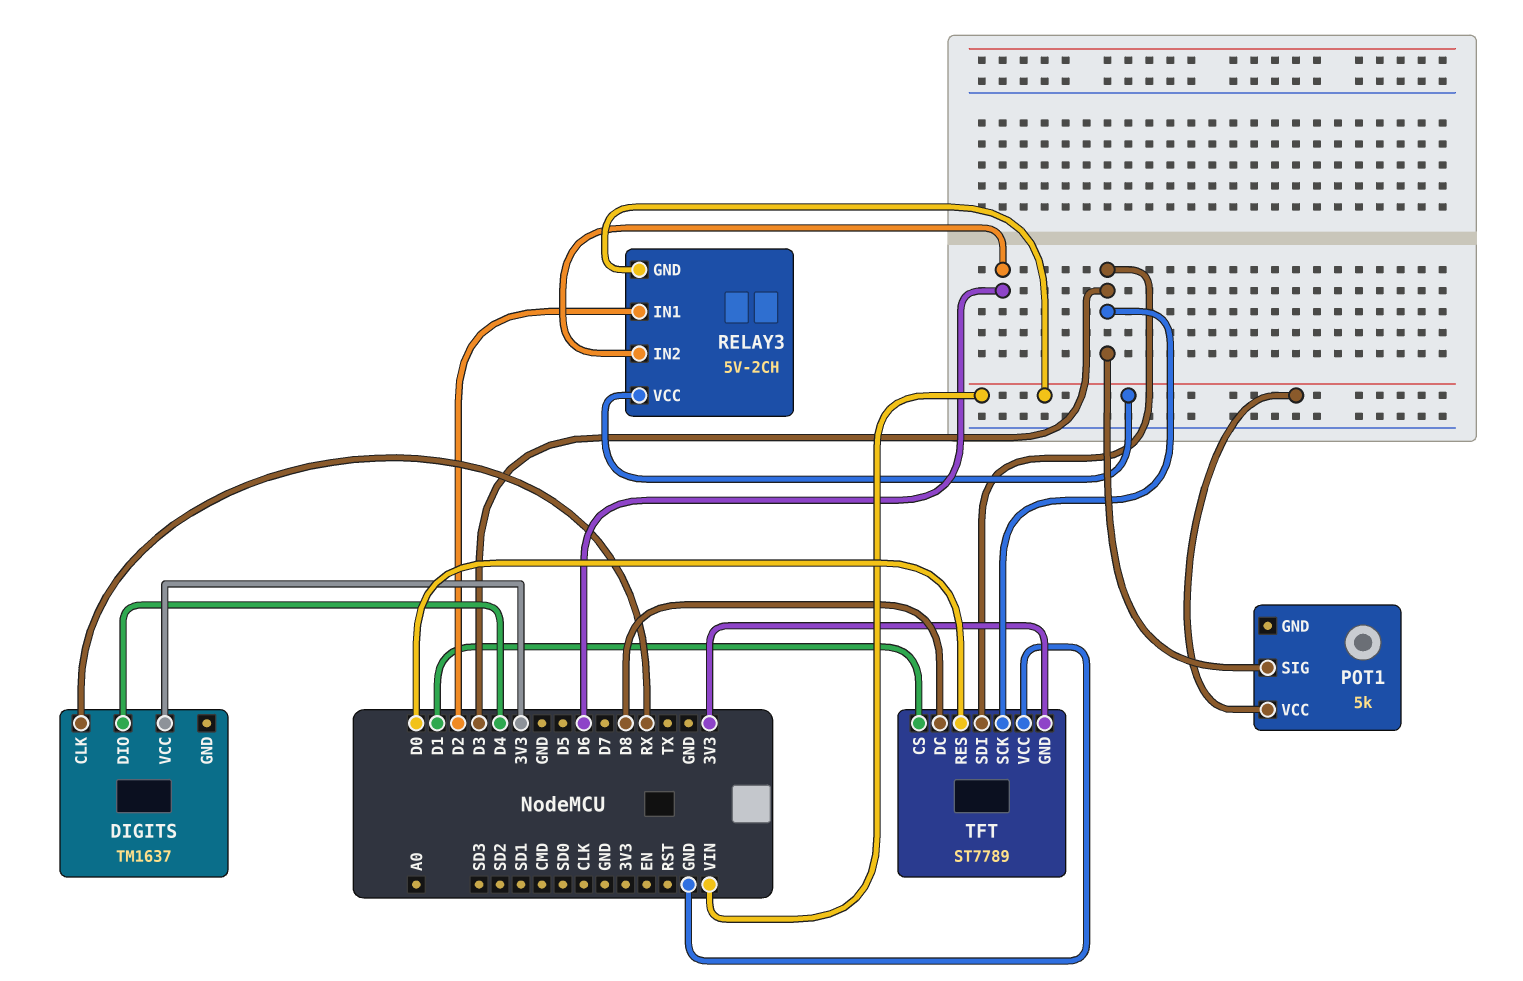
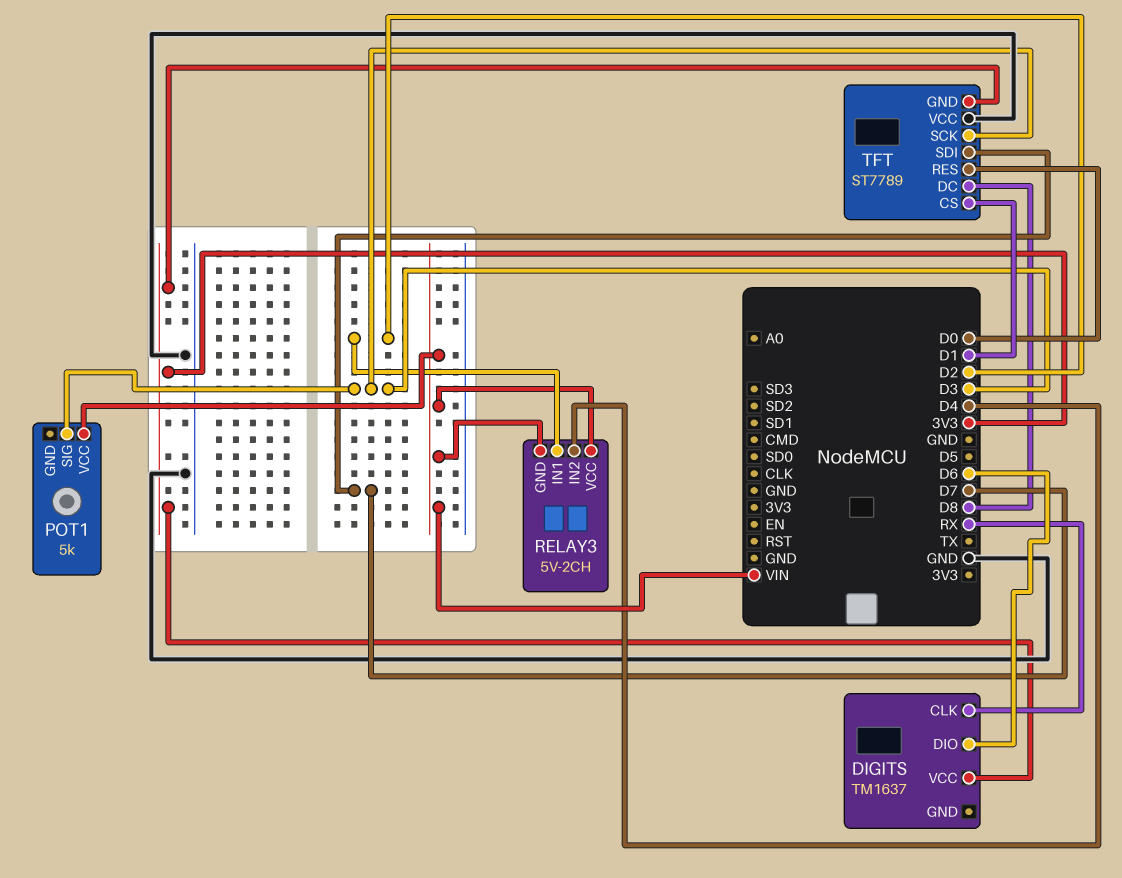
DIGITS pin DIO: D4 -> D6
RELAY3 pin IN2: D6 -> D4
TFT pin SDI: D3 -> D7

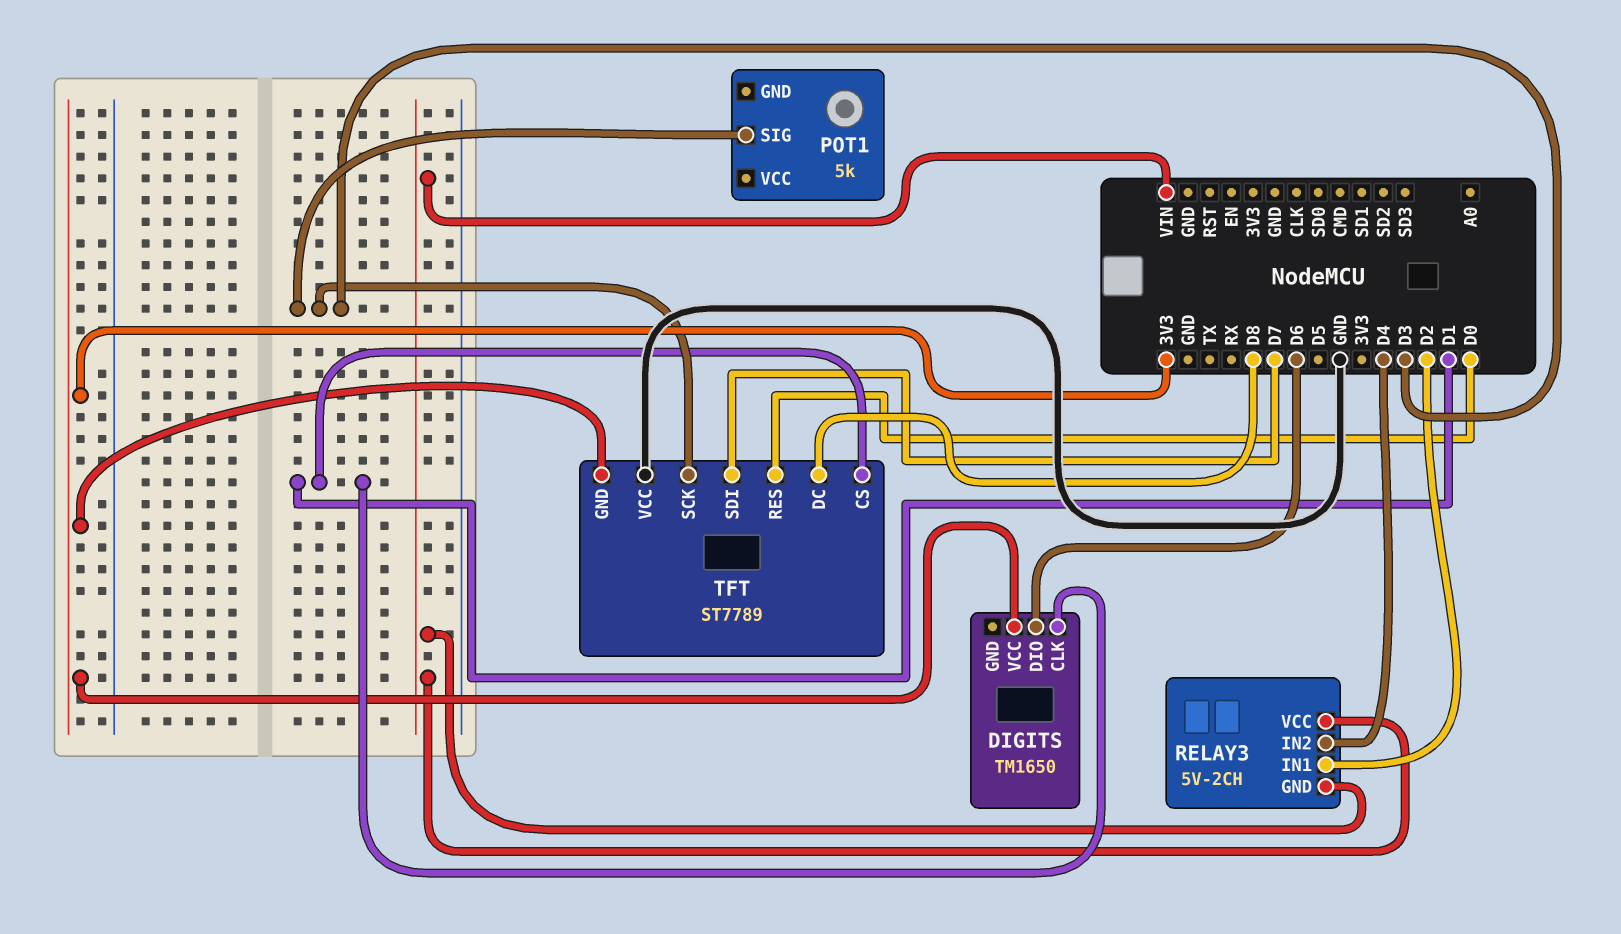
DIGITS: TM1637 -> TM1650
DIGITS pin CLK: RX -> D1
POT1 pin VCC: VIN -> none

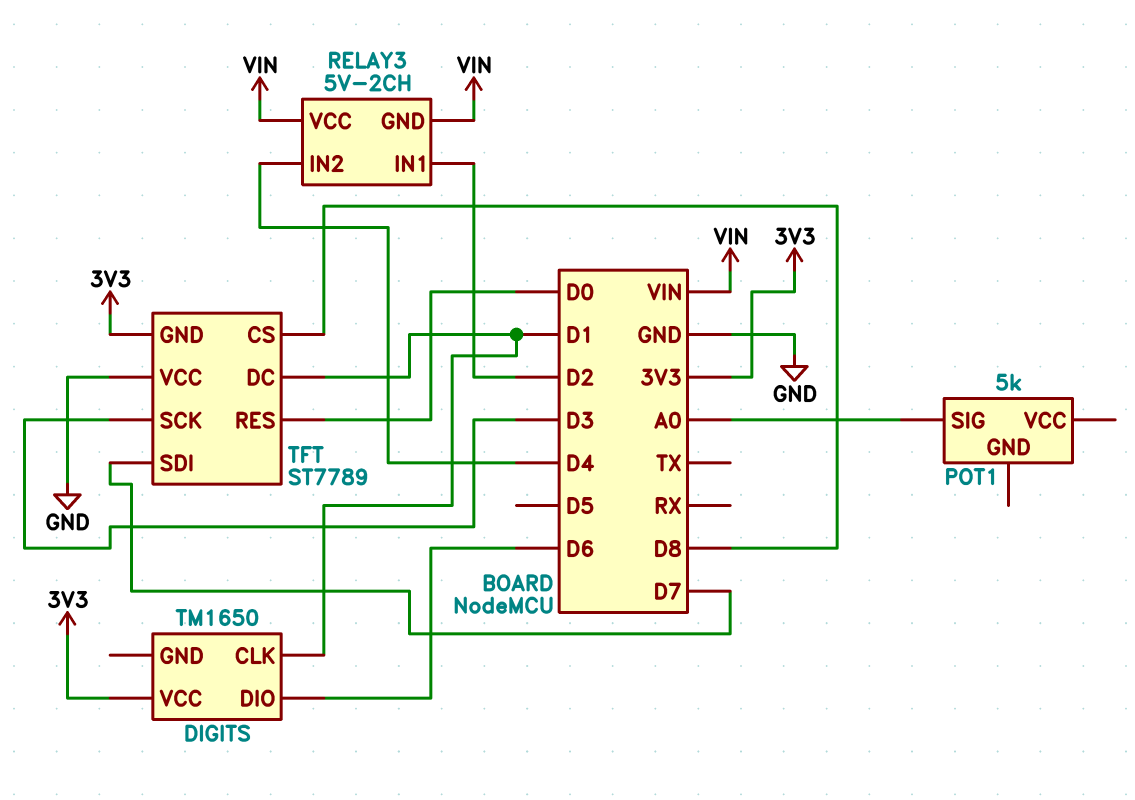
POT1 pin SIG: D3 -> A0
TFT pin CS: D1 -> D8
TFT pin DC: D8 -> D1

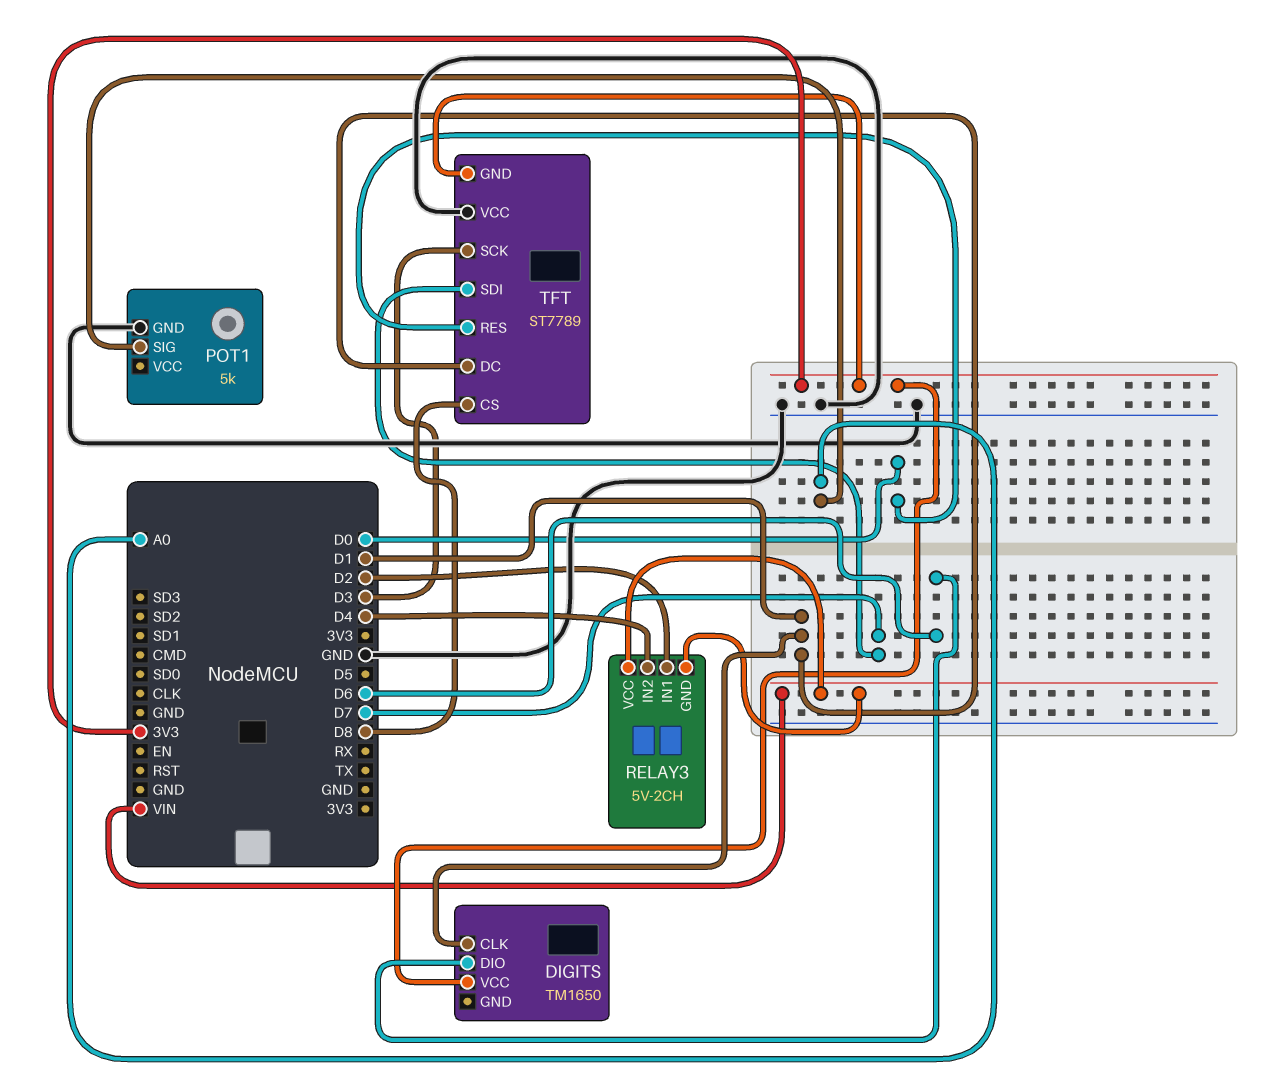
POT1 pin GND: none -> GND

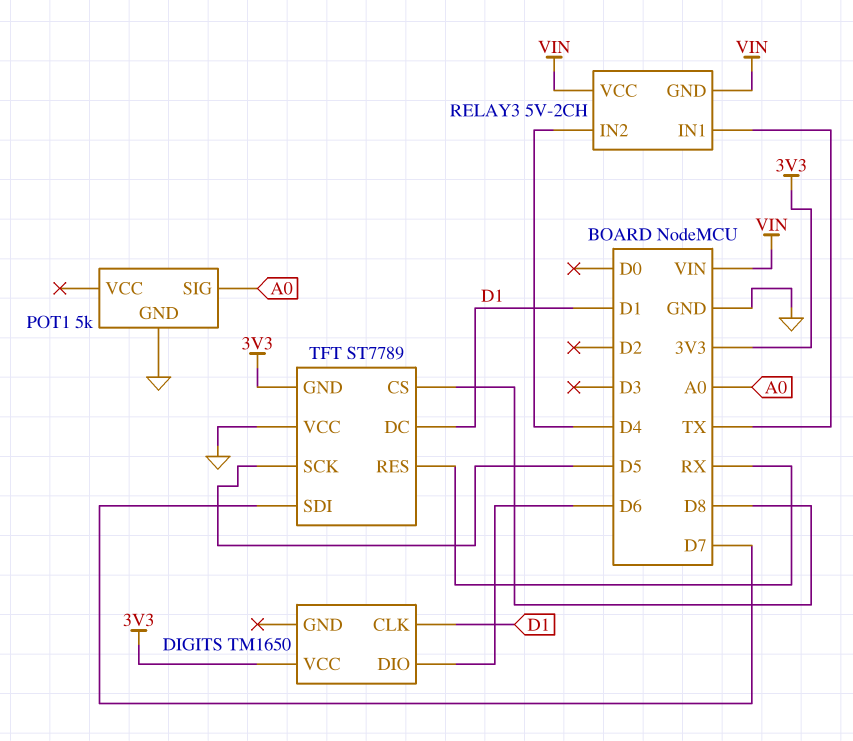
RELAY3 pin IN1: D2 -> TX
TFT pin RES: D0 -> RX
TFT pin SCK: D3 -> D5

